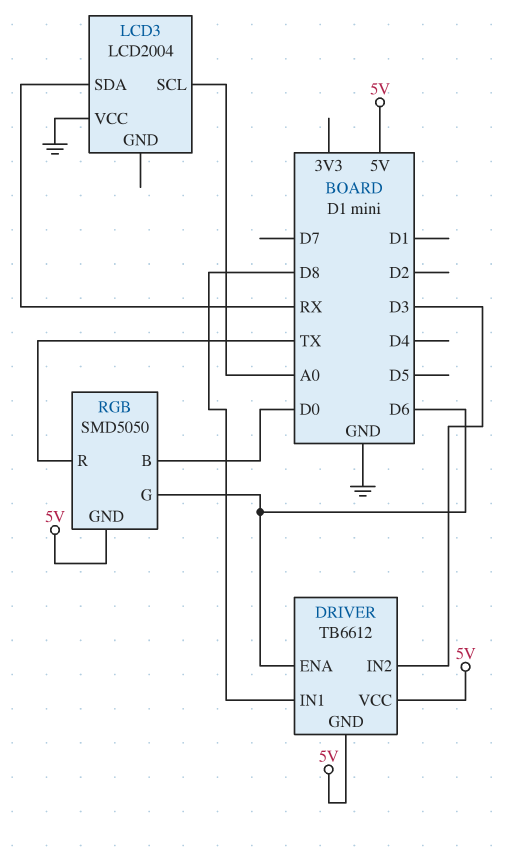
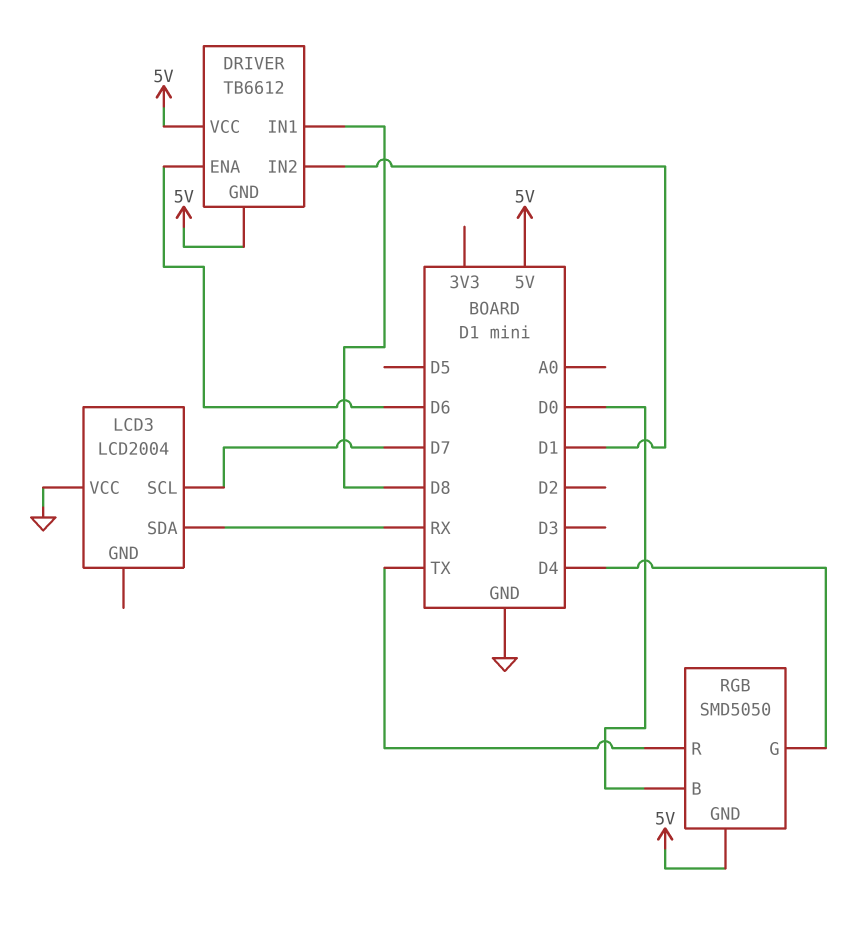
DRIVER pin IN2: D3 -> D1
LCD3 pin SCL: A0 -> D7
RGB pin G: D6 -> D4

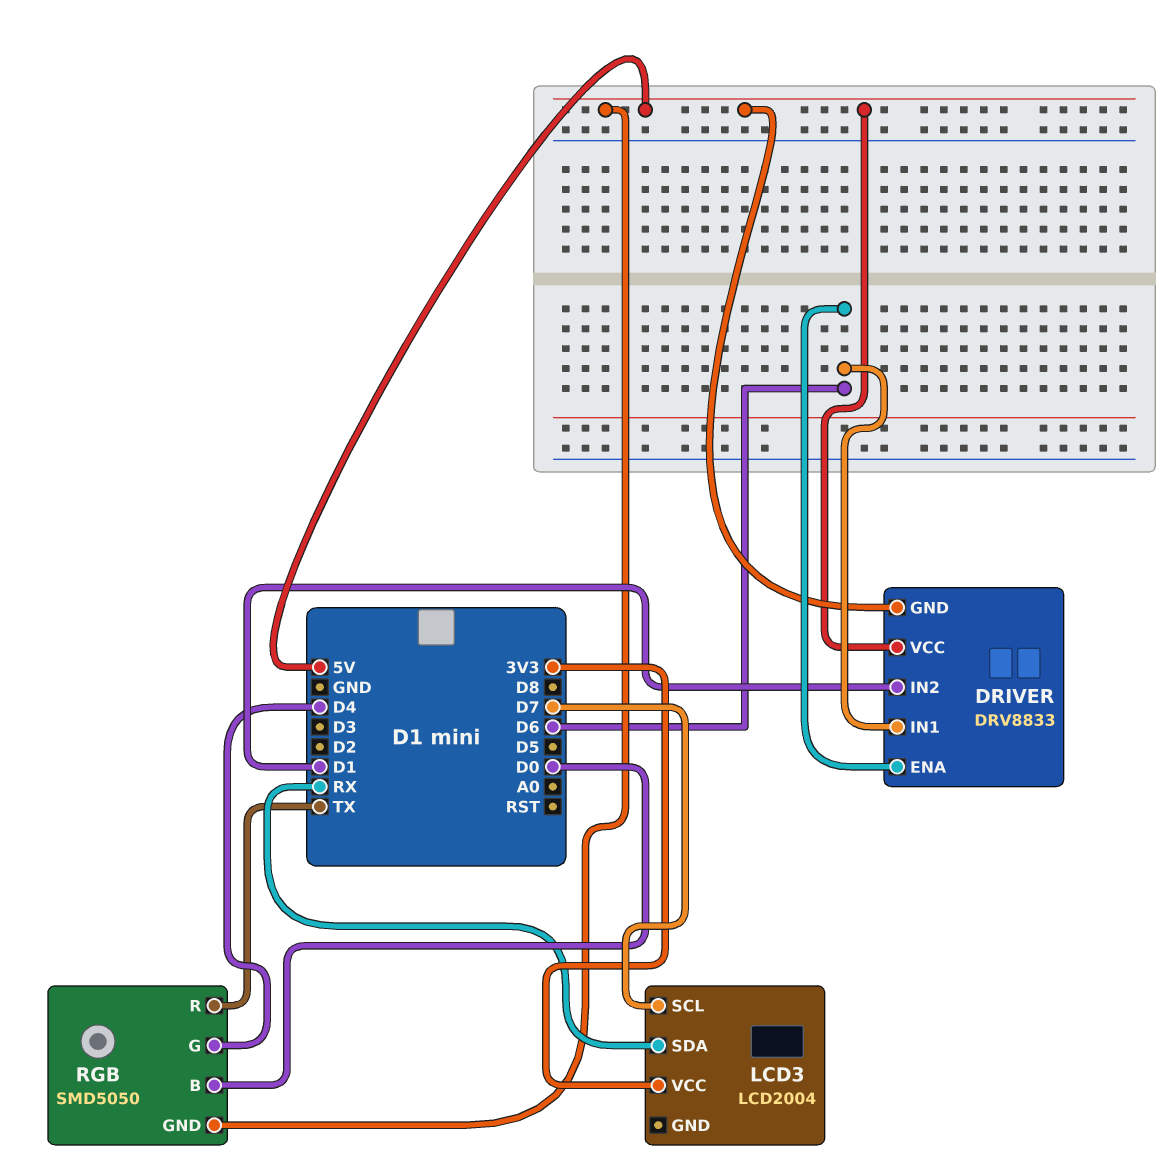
DRIVER: TB6612 -> DRV8833
DRIVER pin IN1: D8 -> D6
LCD3 pin VCC: GND -> 3V3

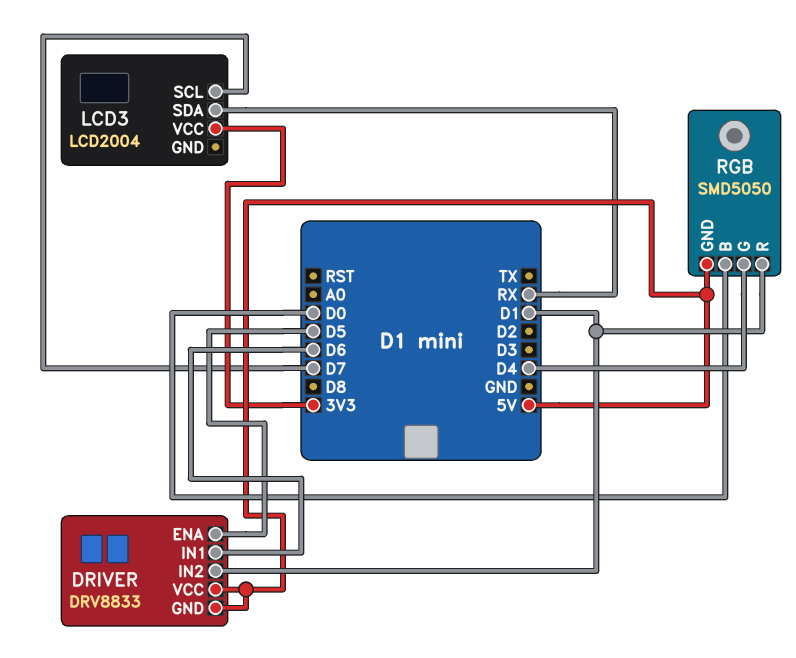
DRIVER pin ENA: D6 -> D5
RGB pin R: TX -> D1

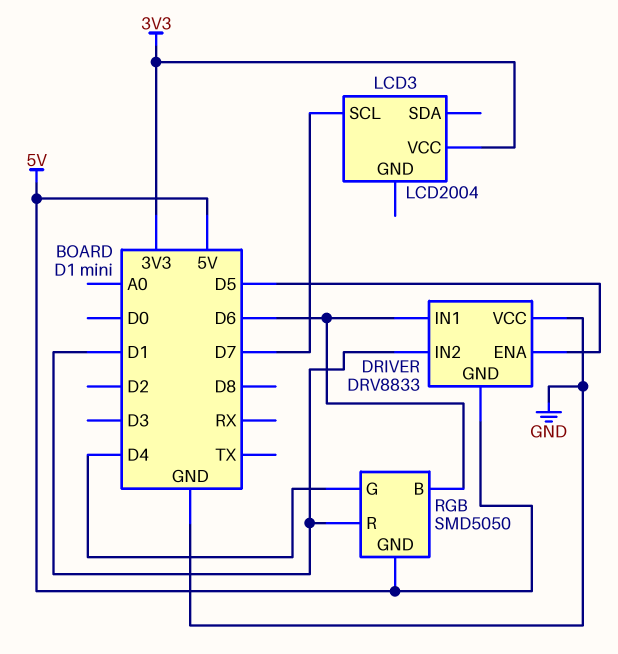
DRIVER pin VCC: 5V -> GND
LCD3 pin SDA: RX -> none
RGB pin B: D0 -> D6

